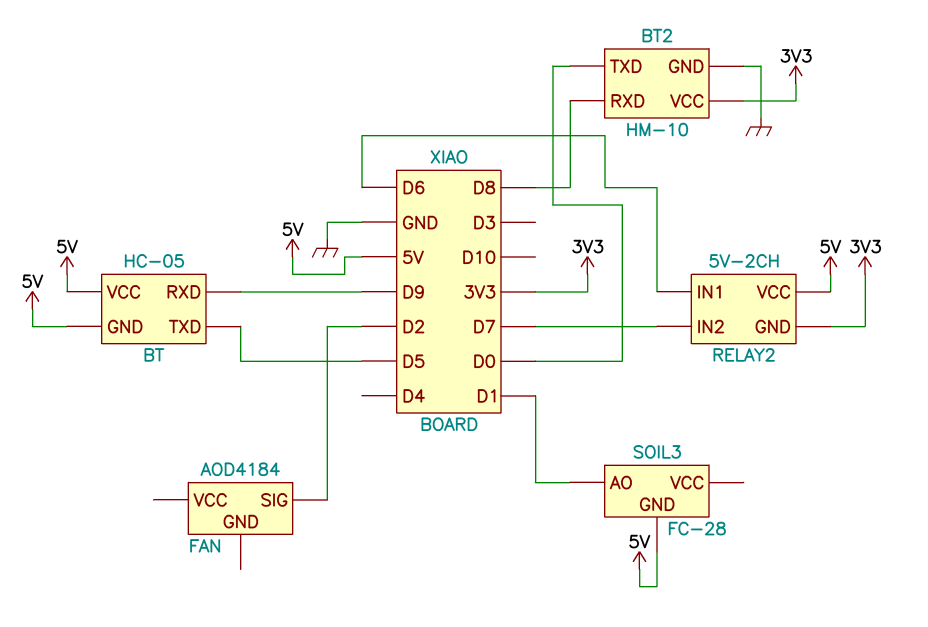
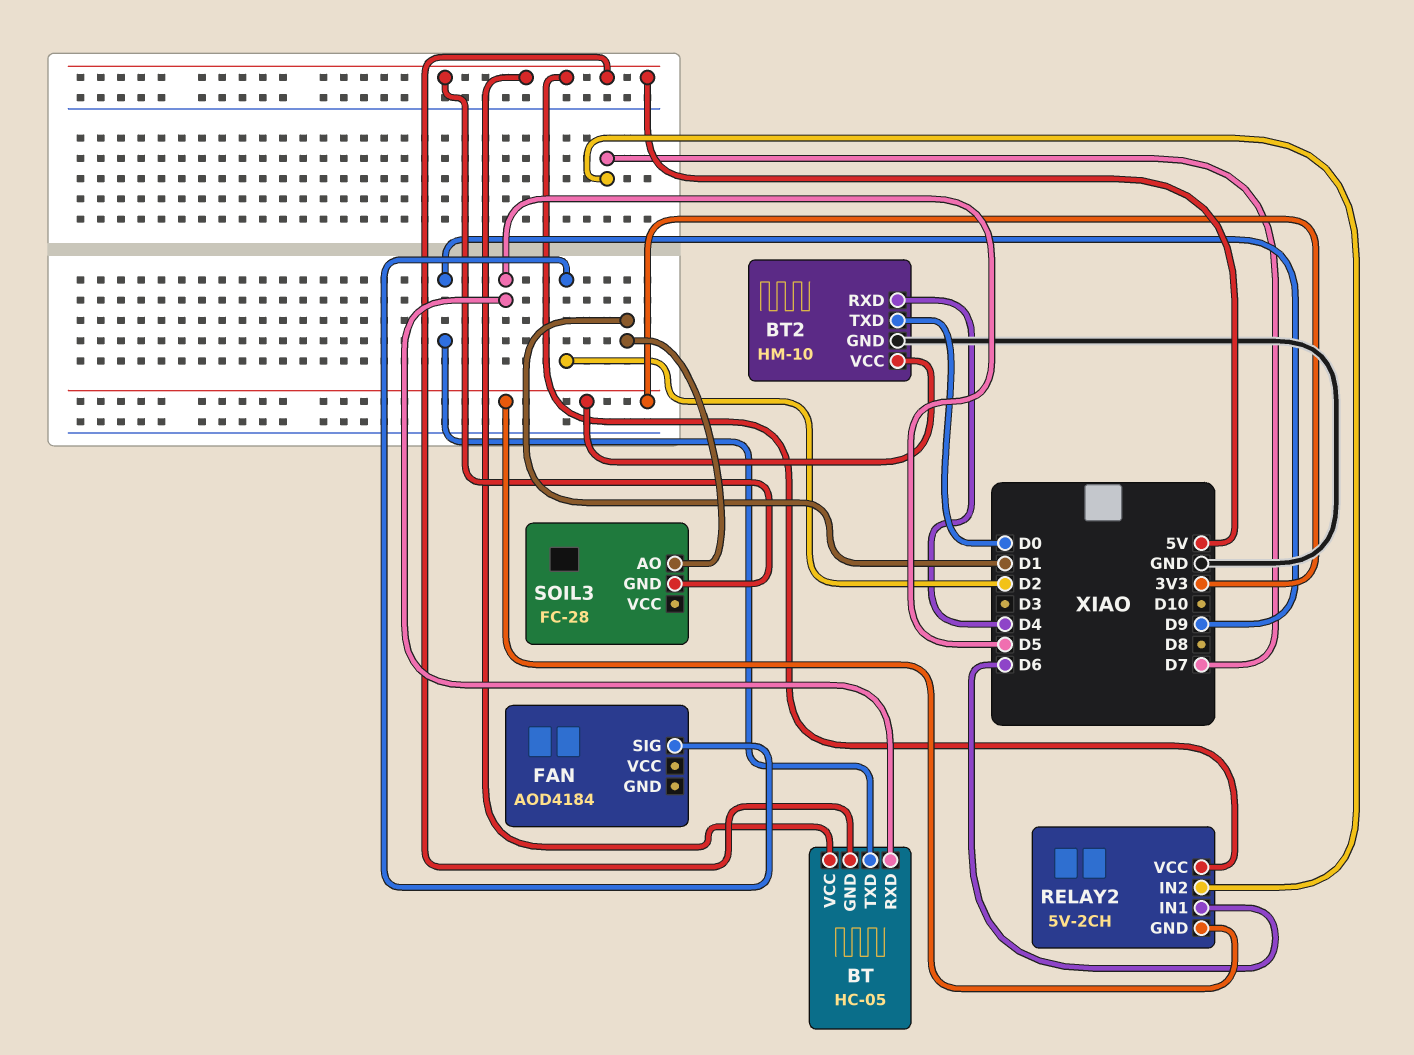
BT pin RXD: D9 -> D5
BT pin TXD: D5 -> D9
BT2 pin RXD: D8 -> D4

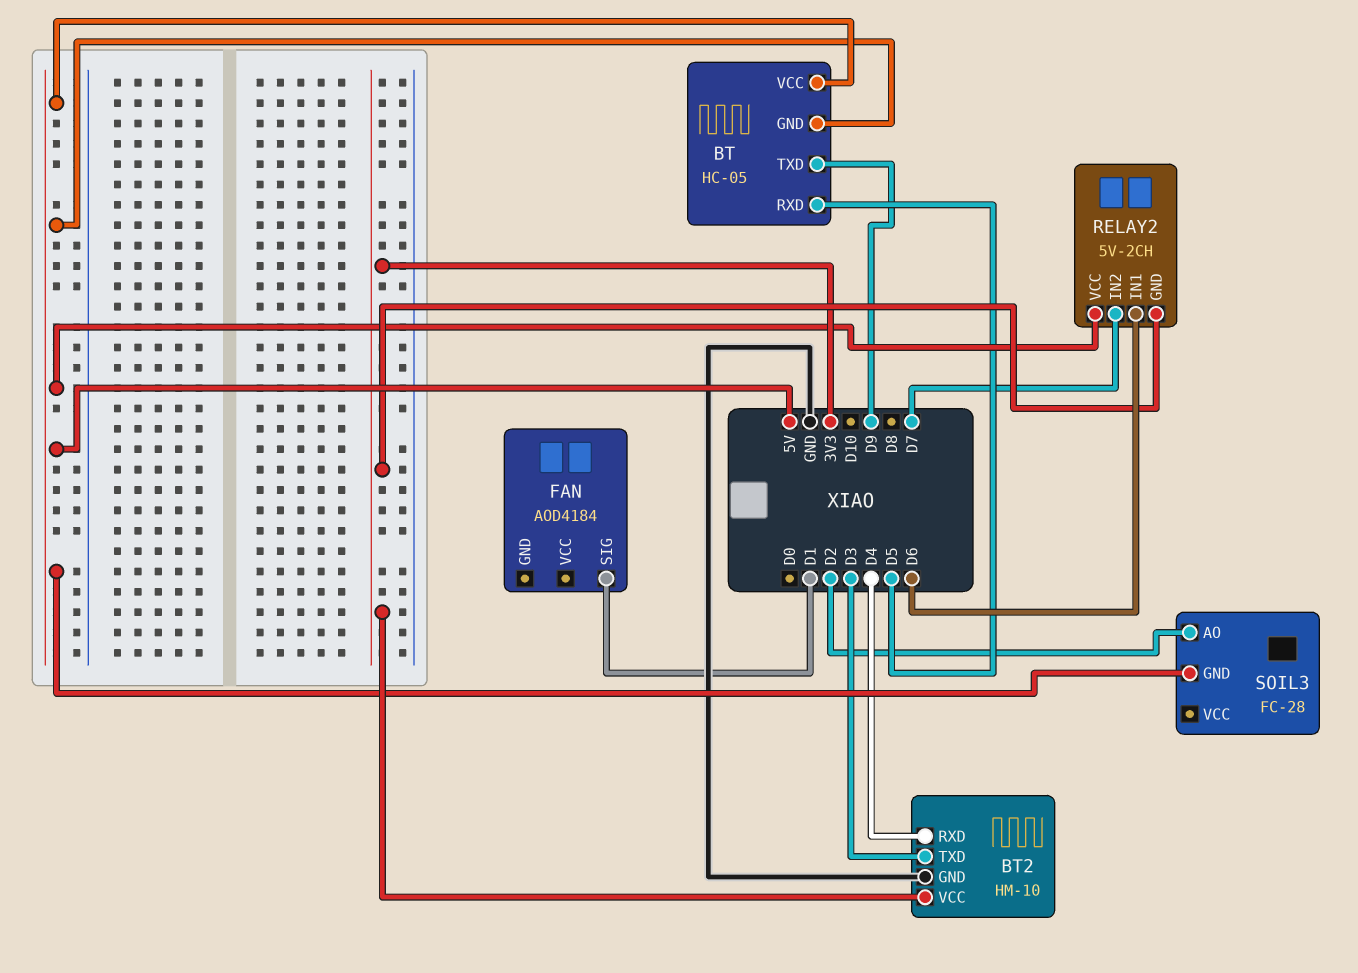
BT2 pin TXD: D0 -> D3
FAN pin SIG: D2 -> D1
SOIL3 pin AO: D1 -> D2

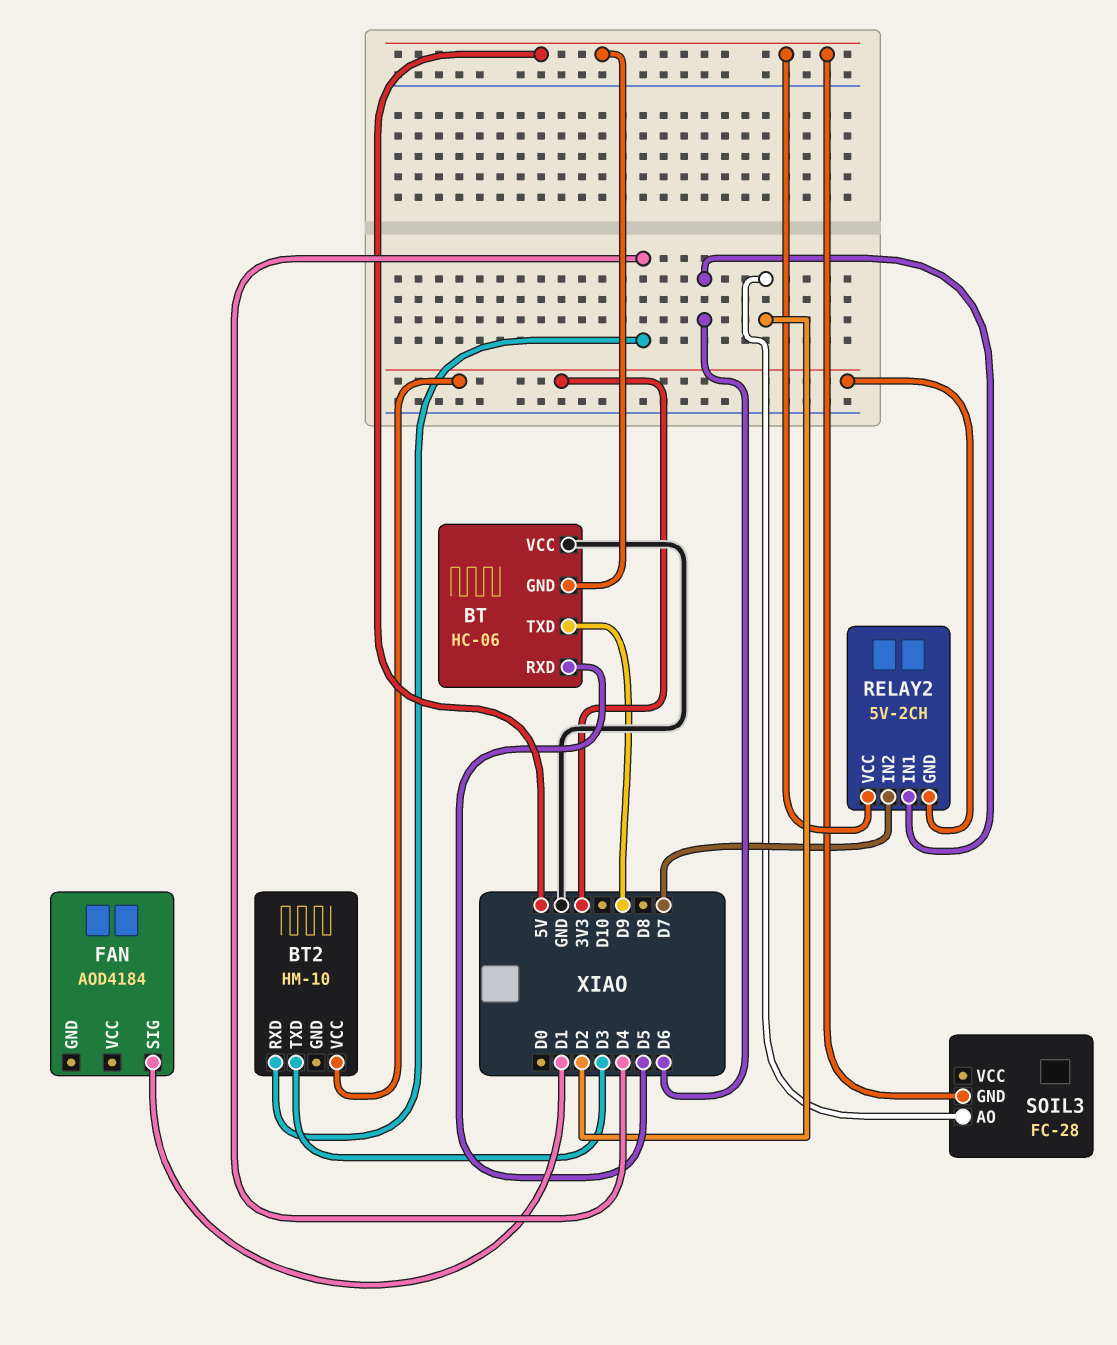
BT: HC-05 -> HC-06
BT pin VCC: 5V -> GND
BT2 pin GND: GND -> none

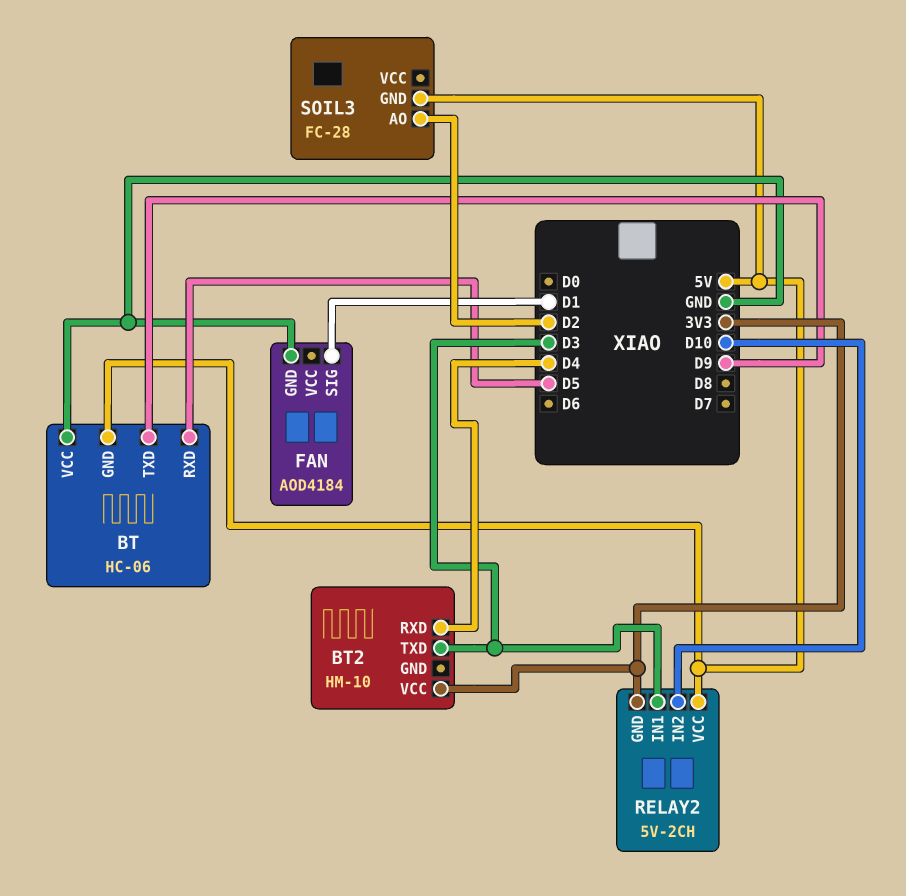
FAN pin GND: none -> GND
RELAY2 pin IN1: D6 -> D3
RELAY2 pin IN2: D7 -> D10

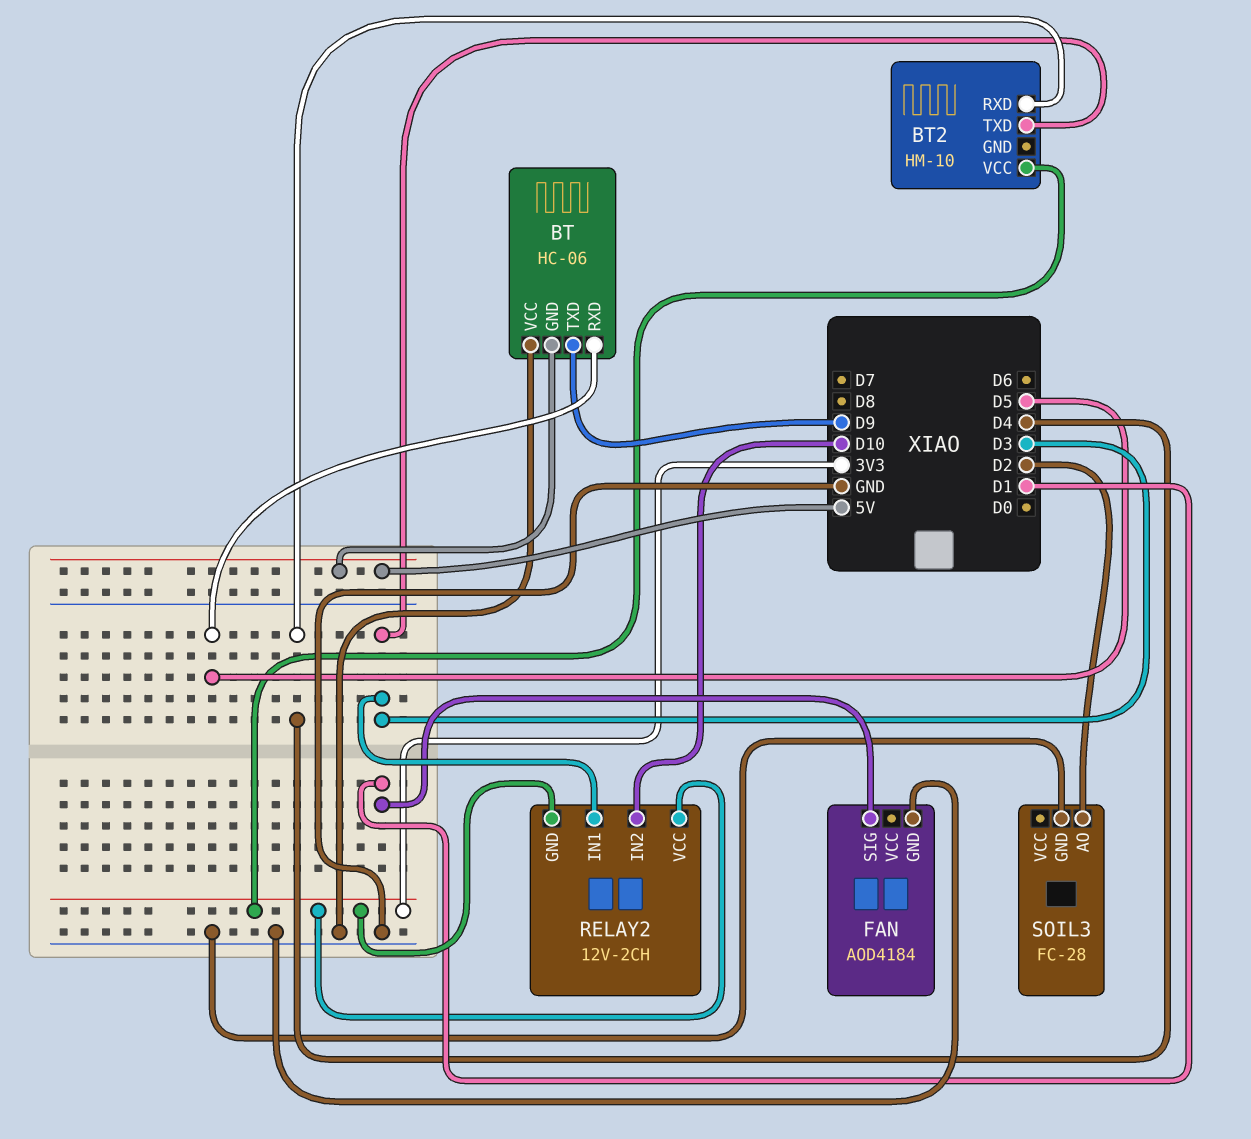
RELAY2: 5V-2CH -> 12V-2CH
RELAY2 pin VCC: 5V -> 3V3
SOIL3 pin GND: 5V -> GND

